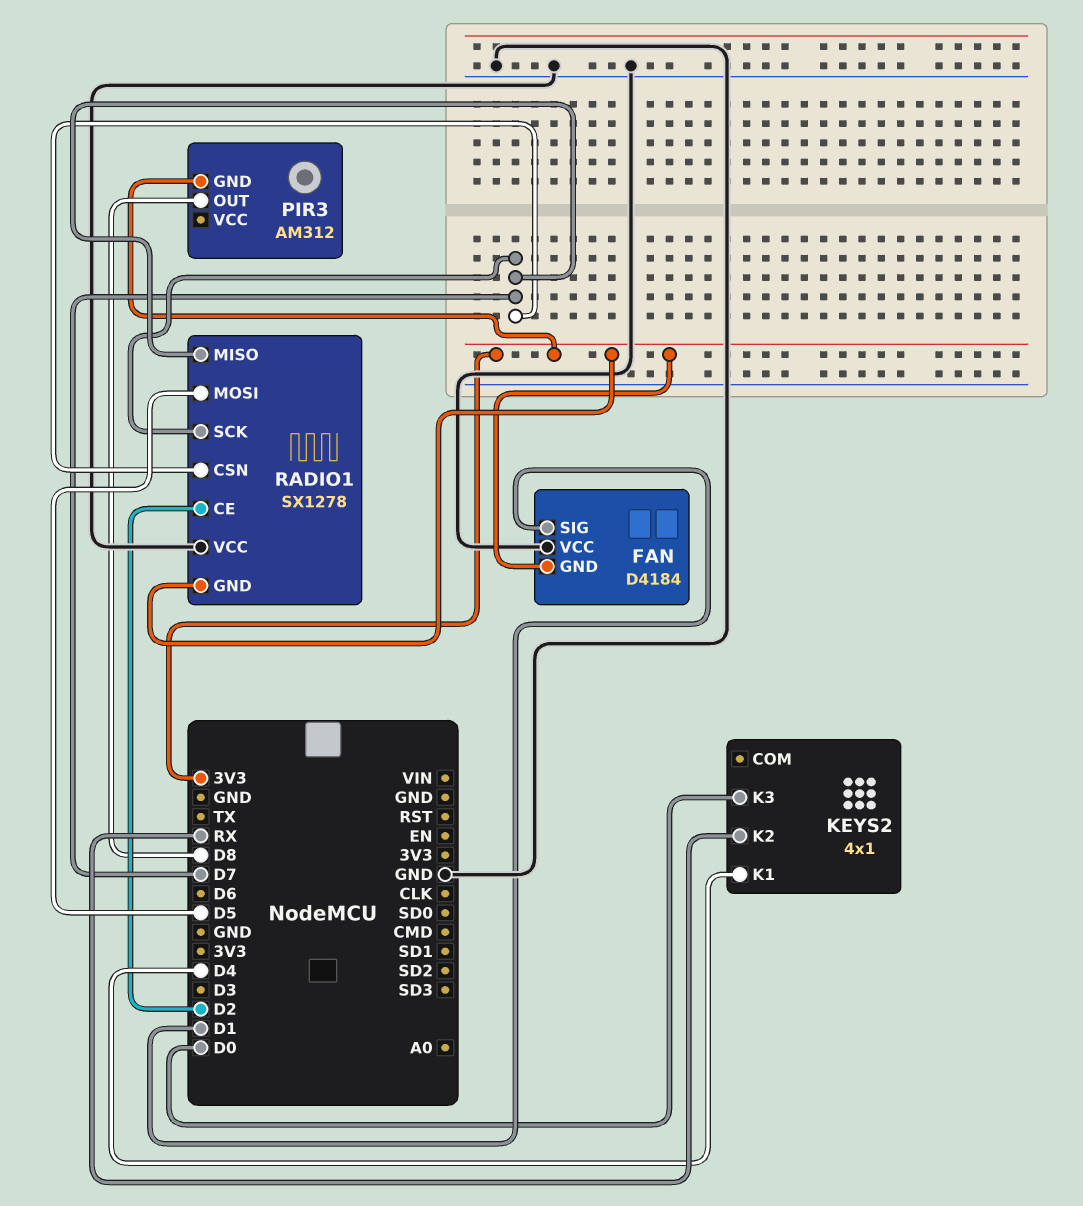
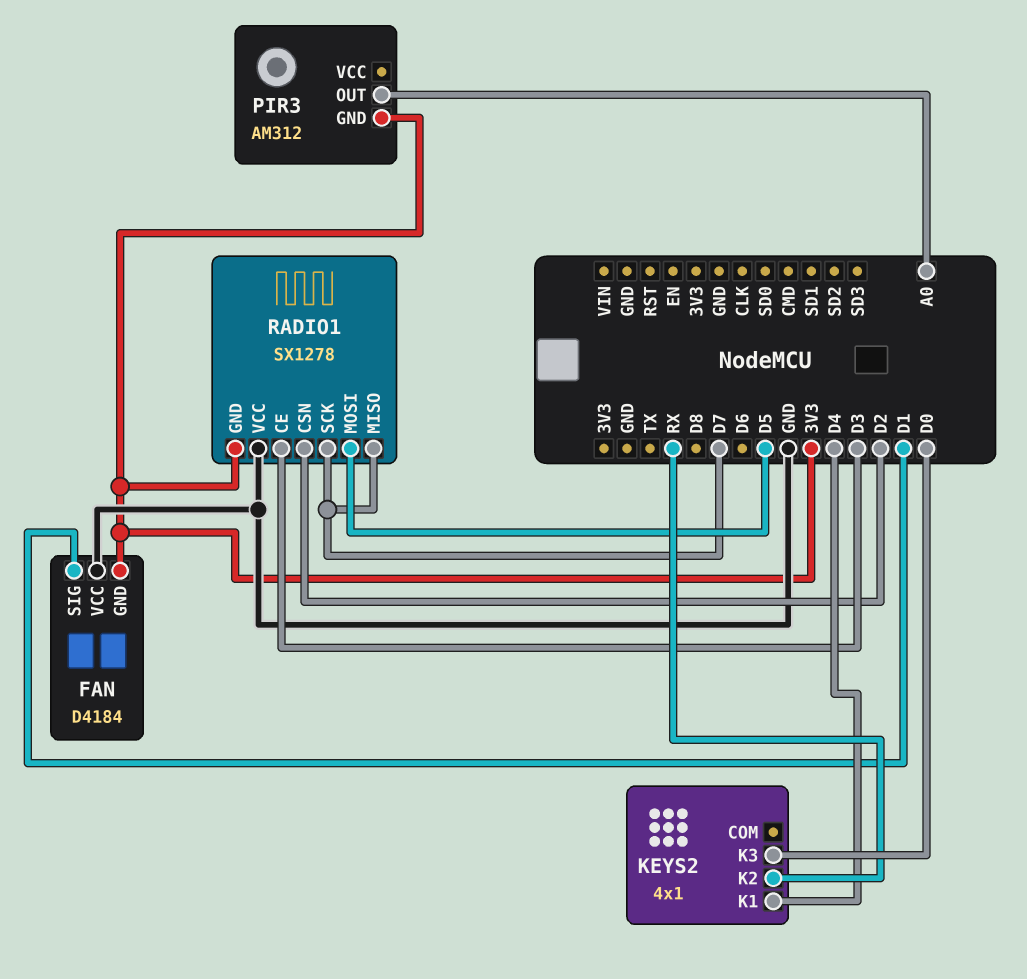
PIR3 pin OUT: D8 -> A0
RADIO1 pin CE: D2 -> D3
RADIO1 pin CSN: D7 -> D2

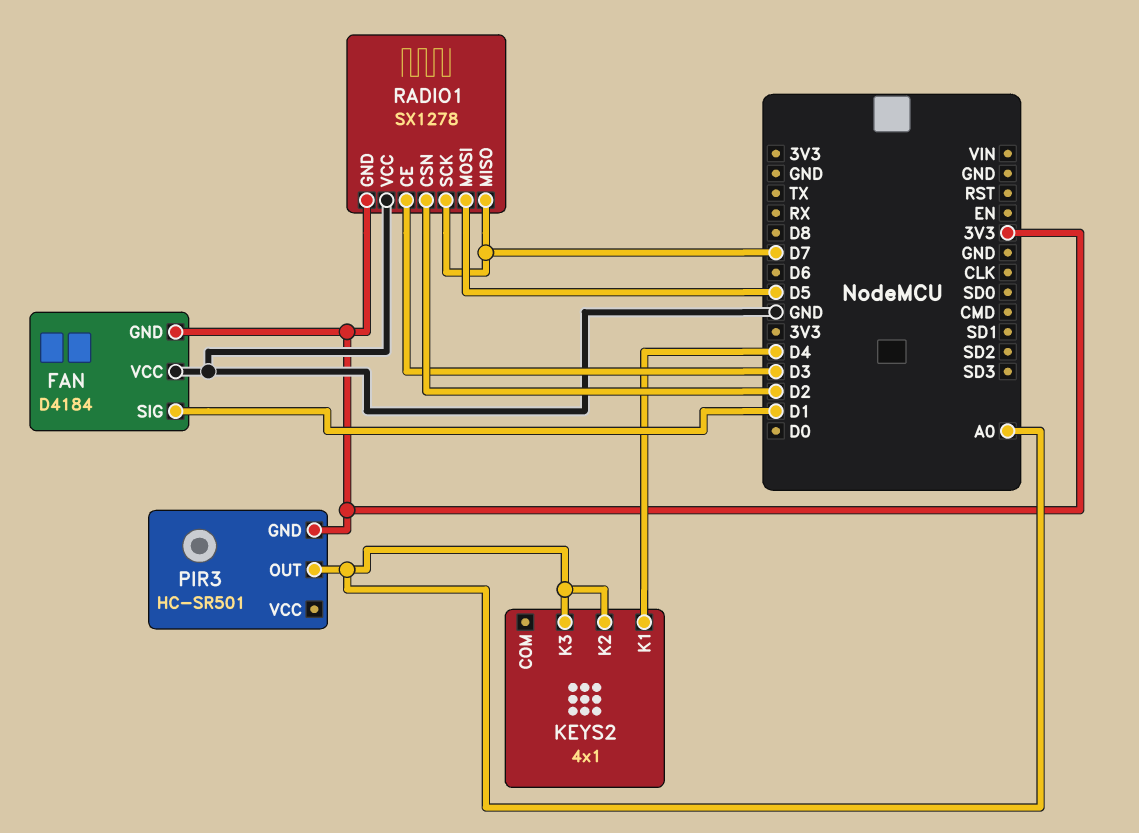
KEYS2 pin K2: RX -> A0
KEYS2 pin K3: D0 -> A0
PIR3: AM312 -> HC-SR501

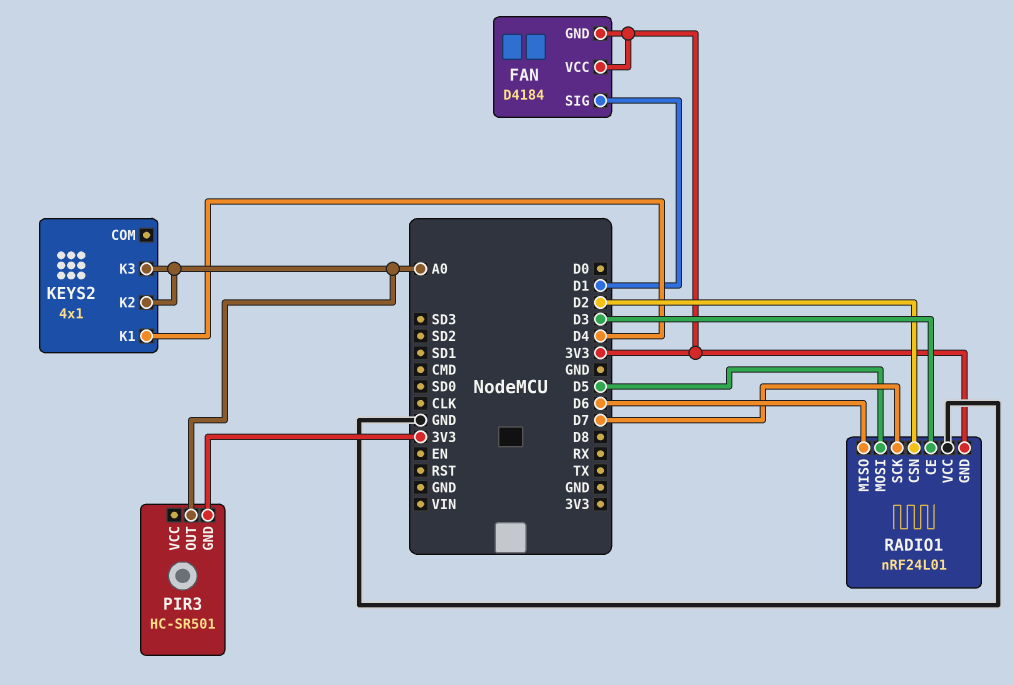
FAN pin VCC: GND -> 3V3
RADIO1: SX1278 -> nRF24L01
RADIO1 pin MISO: D7 -> D6

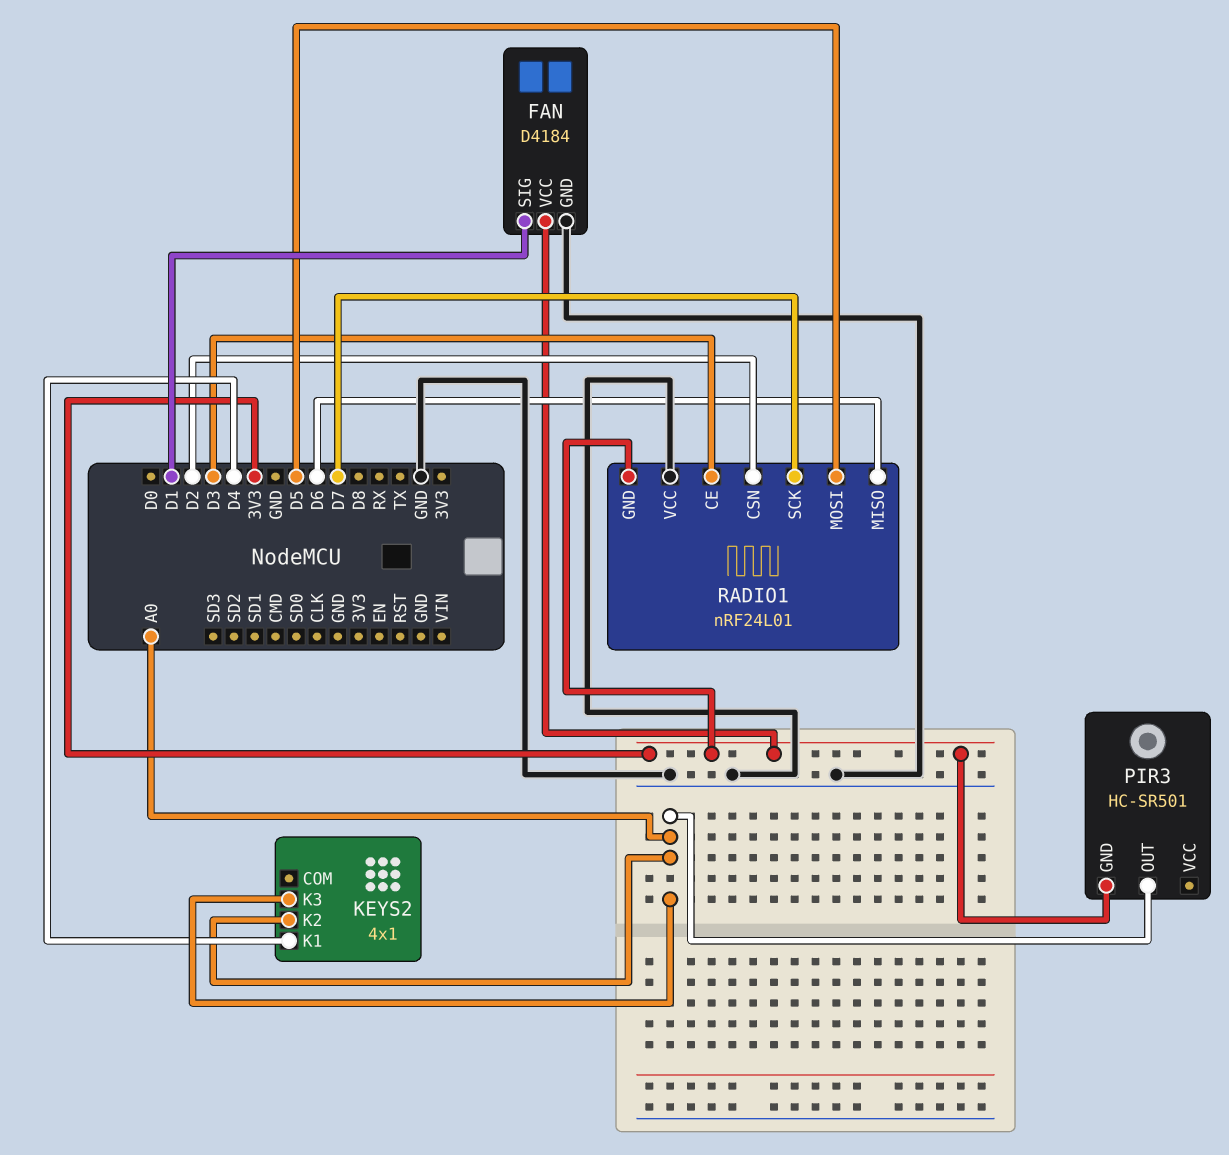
FAN pin GND: 3V3 -> GND

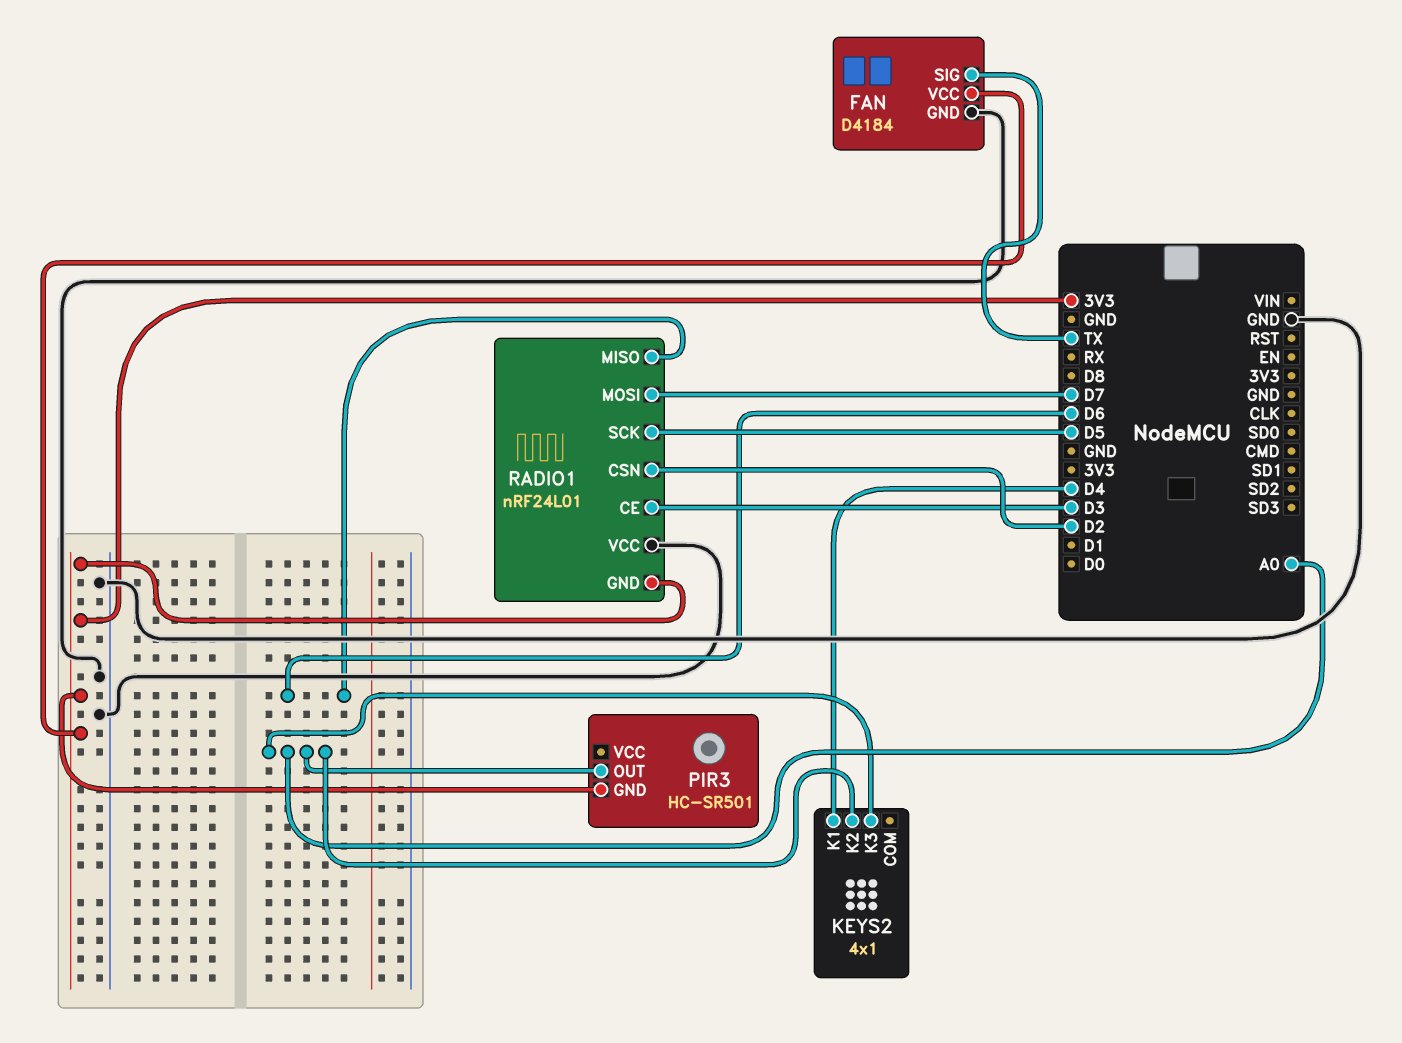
FAN pin SIG: D1 -> TX
RADIO1 pin MOSI: D5 -> D7
RADIO1 pin SCK: D7 -> D5

